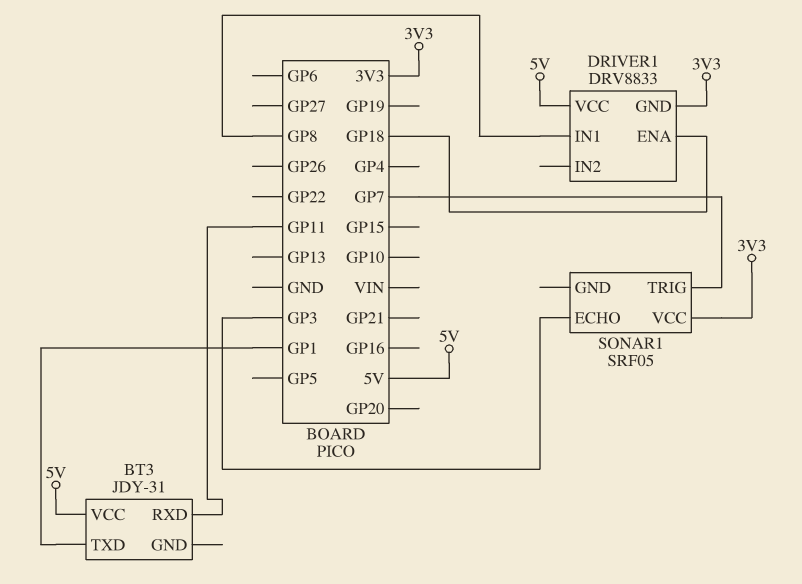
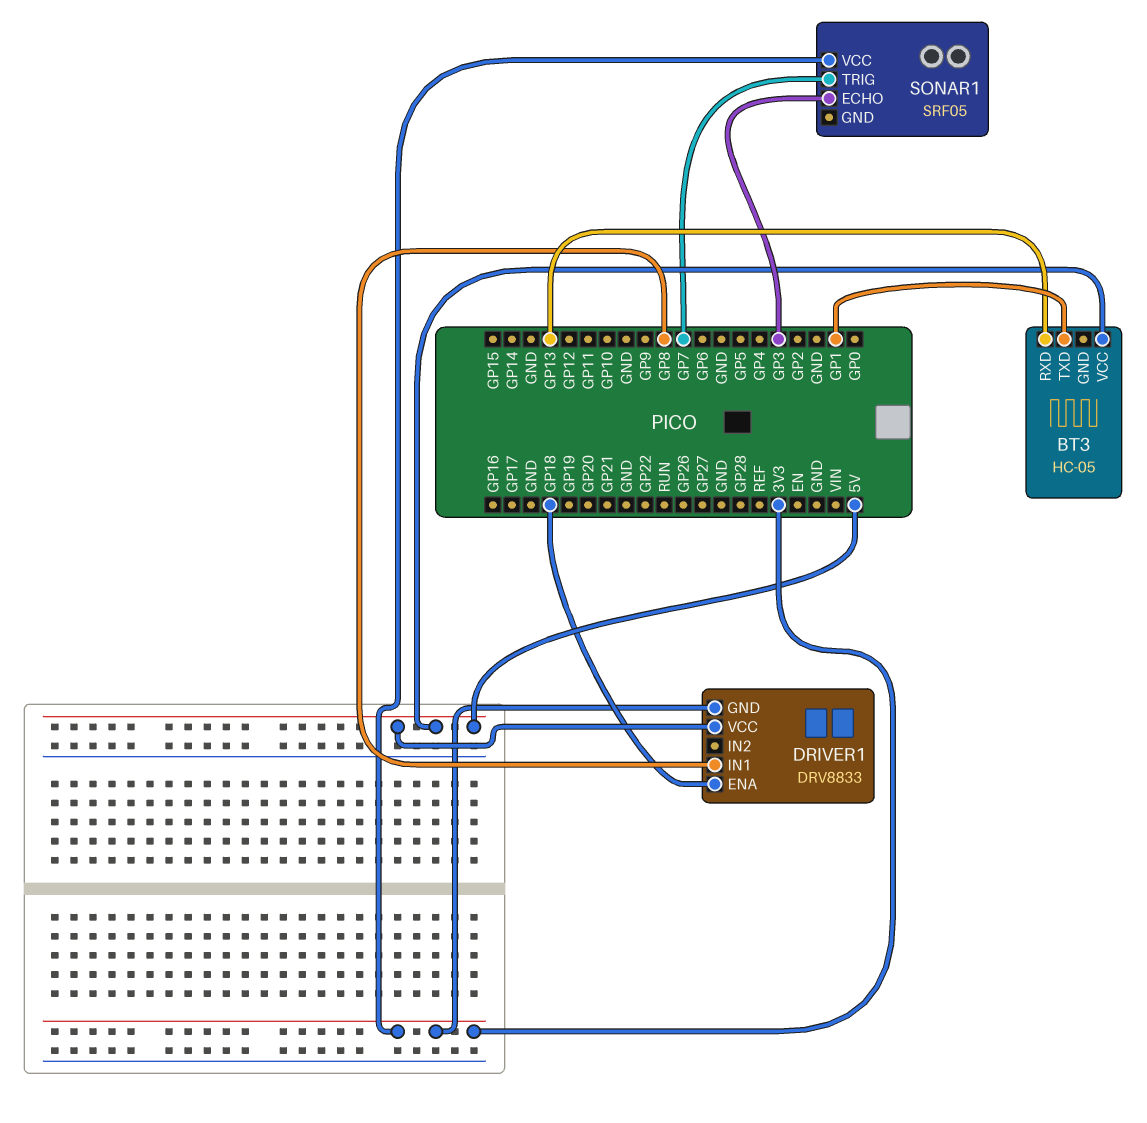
BT3: JDY-31 -> HC-05
BT3 pin RXD: GP11 -> GP13

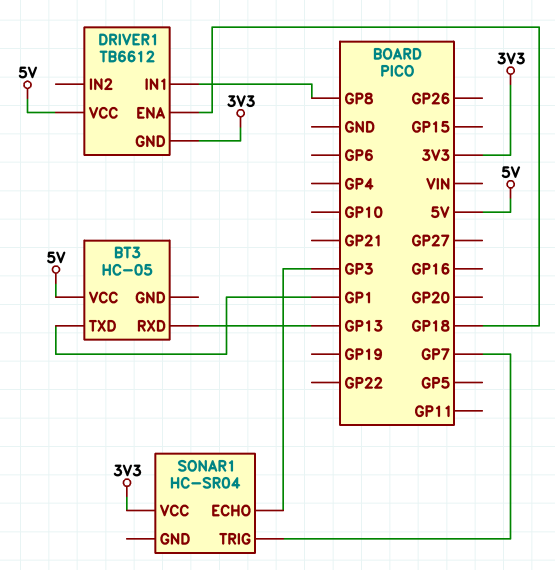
DRIVER1: DRV8833 -> TB6612
SONAR1: SRF05 -> HC-SR04

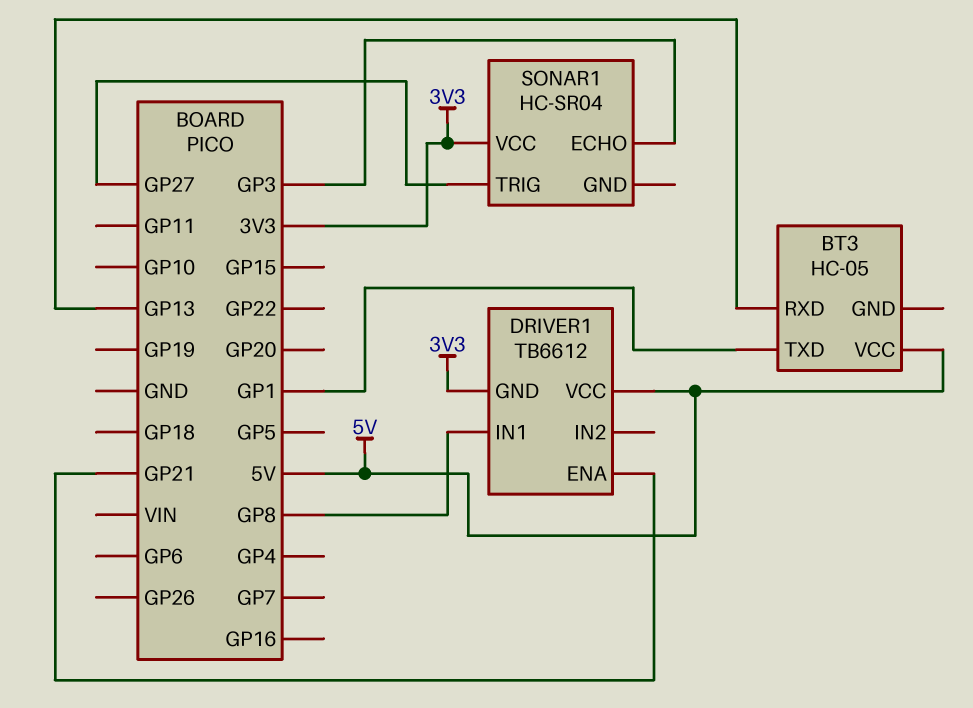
DRIVER1 pin ENA: GP18 -> GP21
SONAR1 pin TRIG: GP7 -> GP27

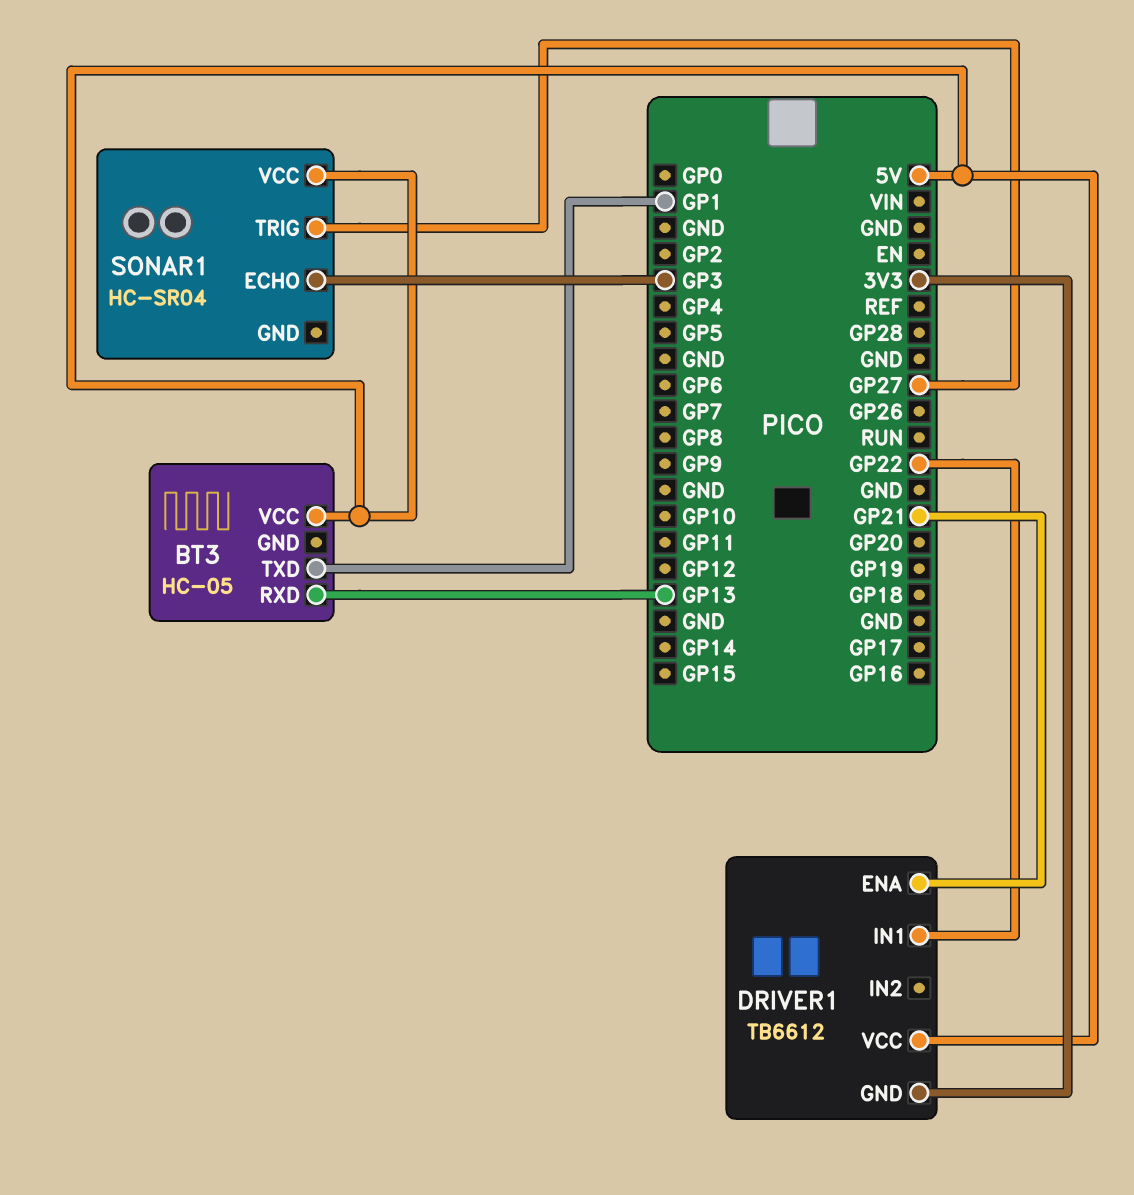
DRIVER1 pin IN1: GP8 -> GP22
SONAR1 pin VCC: 3V3 -> 5V

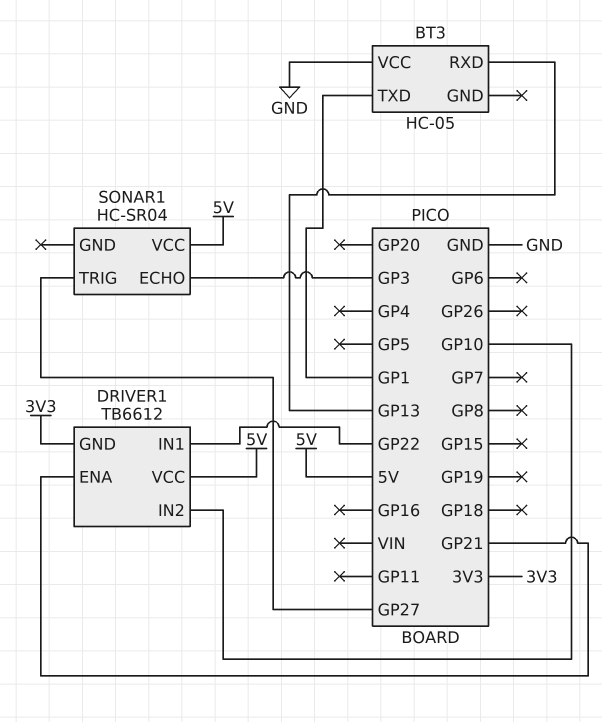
BT3 pin VCC: 5V -> GND
DRIVER1 pin IN2: none -> GP10

